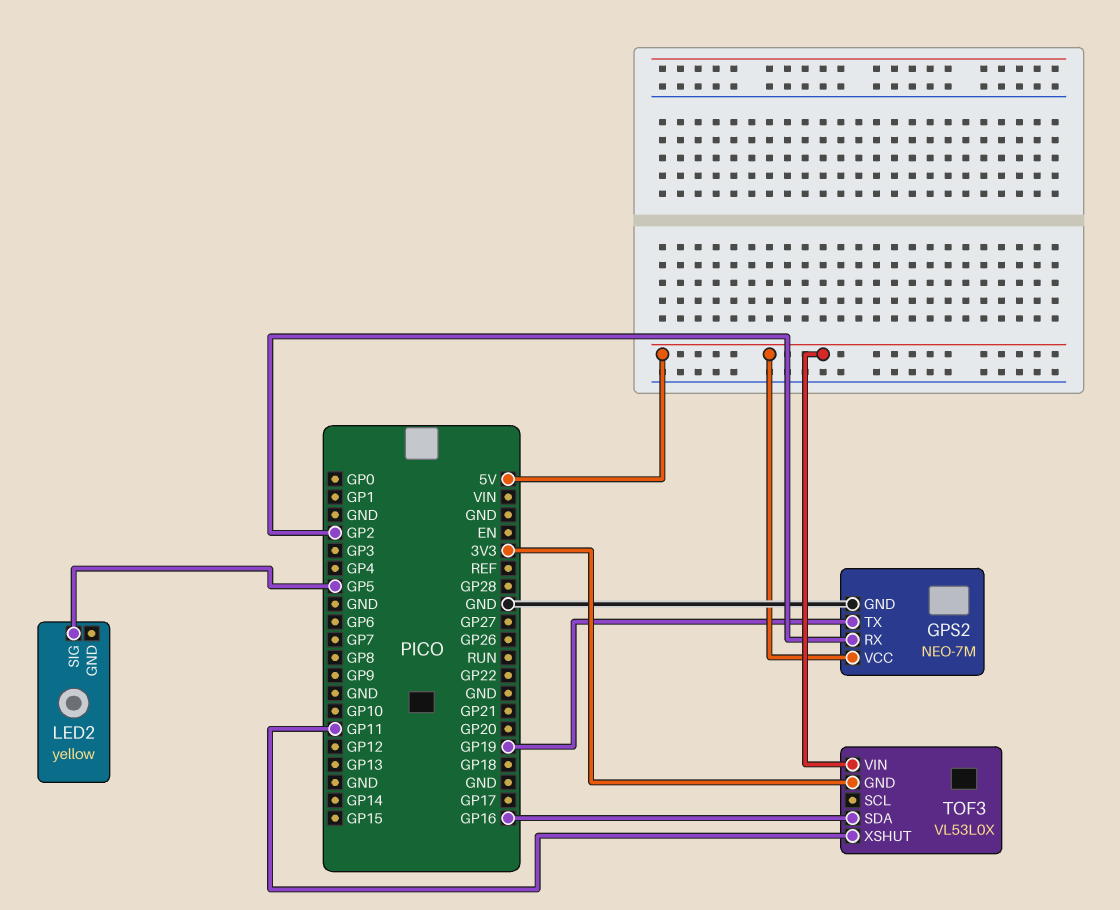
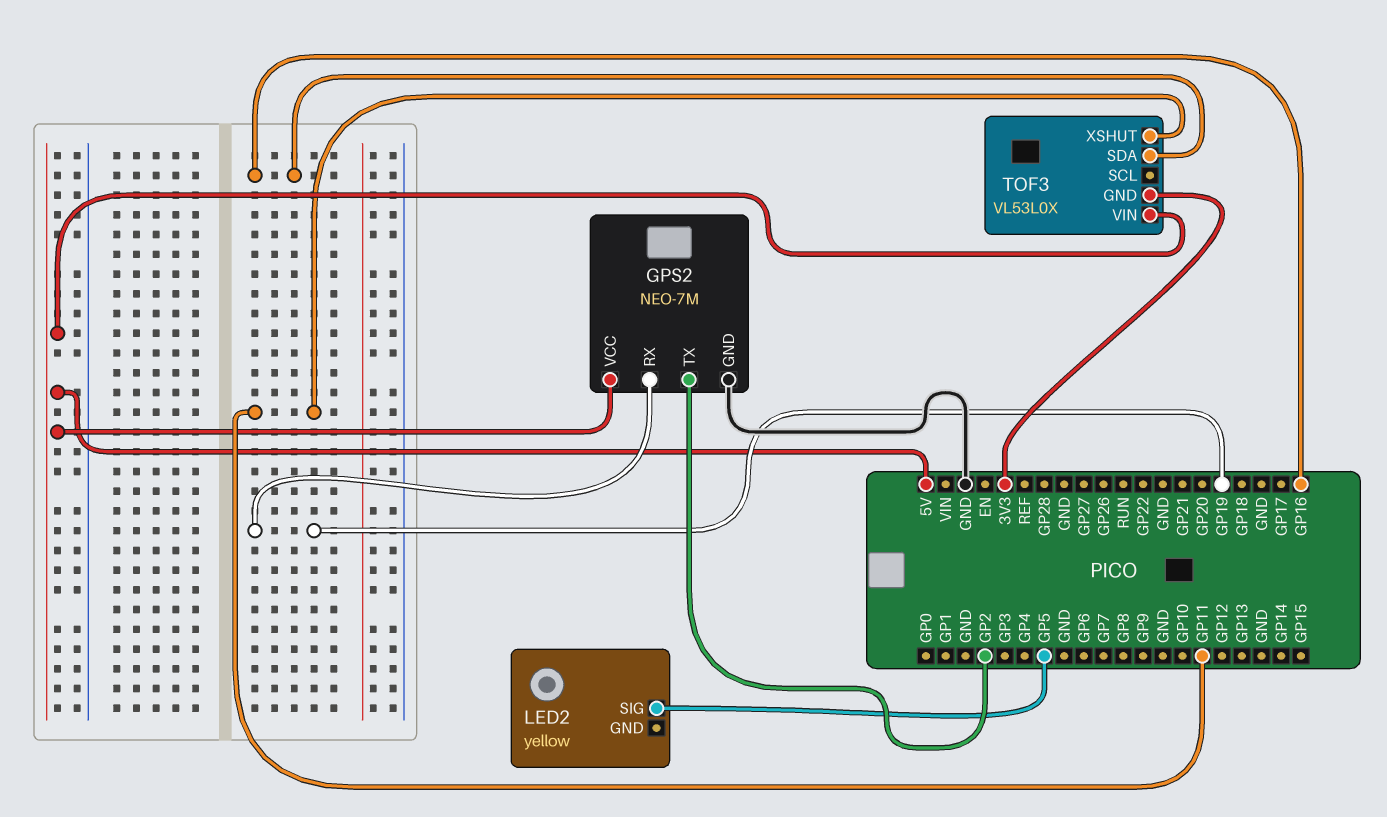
GPS2 pin RX: GP2 -> GP19
GPS2 pin TX: GP19 -> GP2

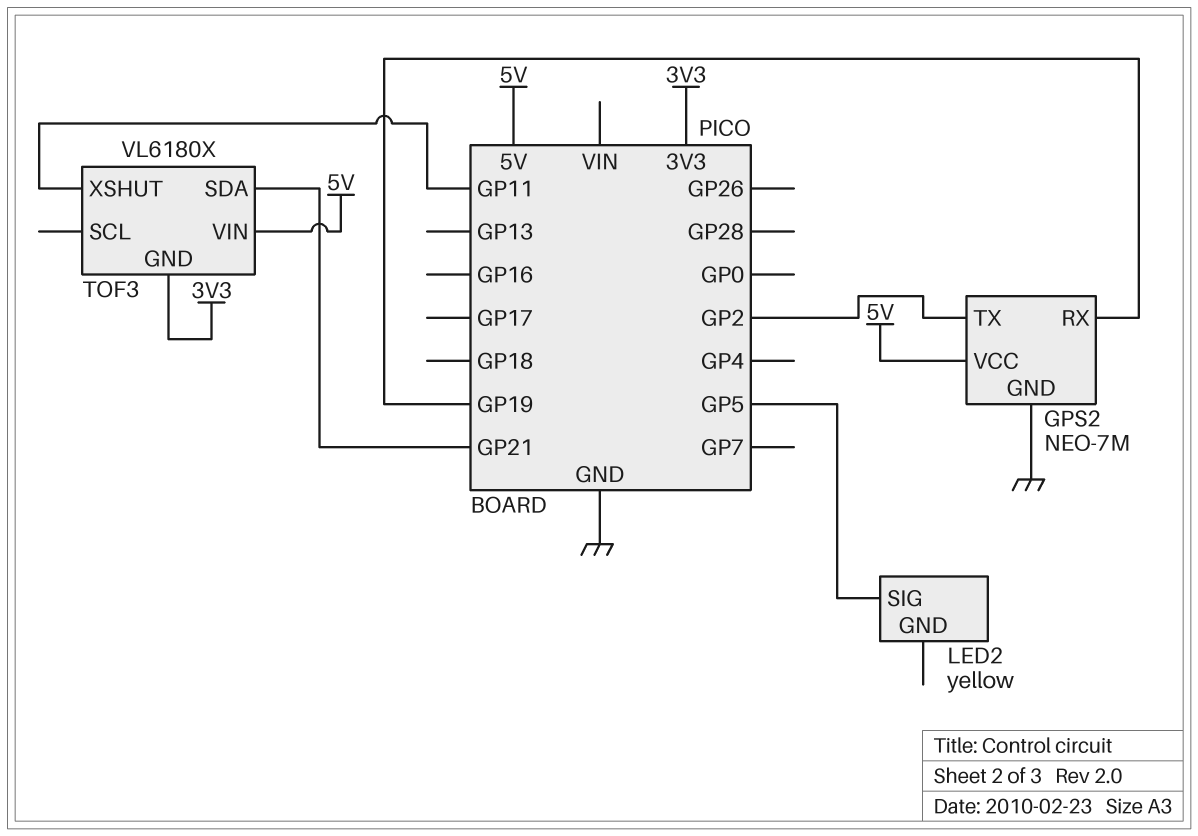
TOF3: VL53L0X -> VL6180X
TOF3 pin SDA: GP16 -> GP21

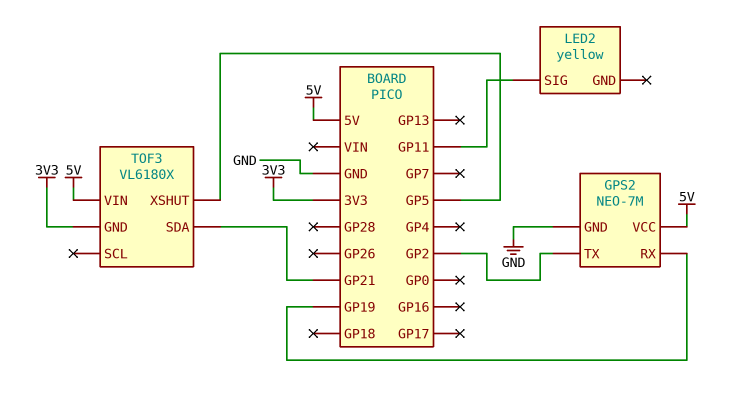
LED2 pin SIG: GP5 -> GP11
TOF3 pin XSHUT: GP11 -> GP5

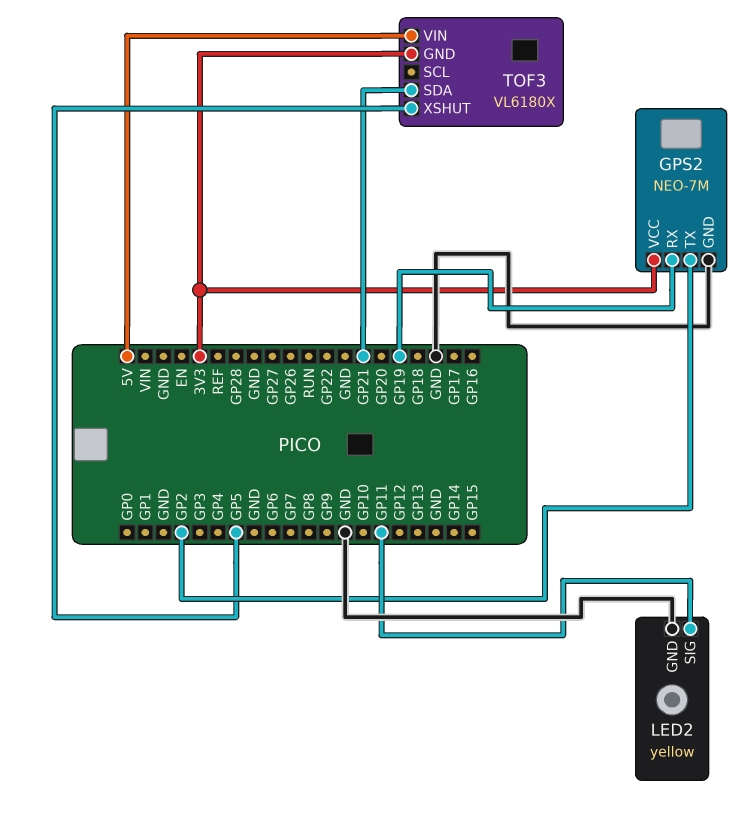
GPS2 pin VCC: 5V -> 3V3
LED2 pin GND: none -> GND

